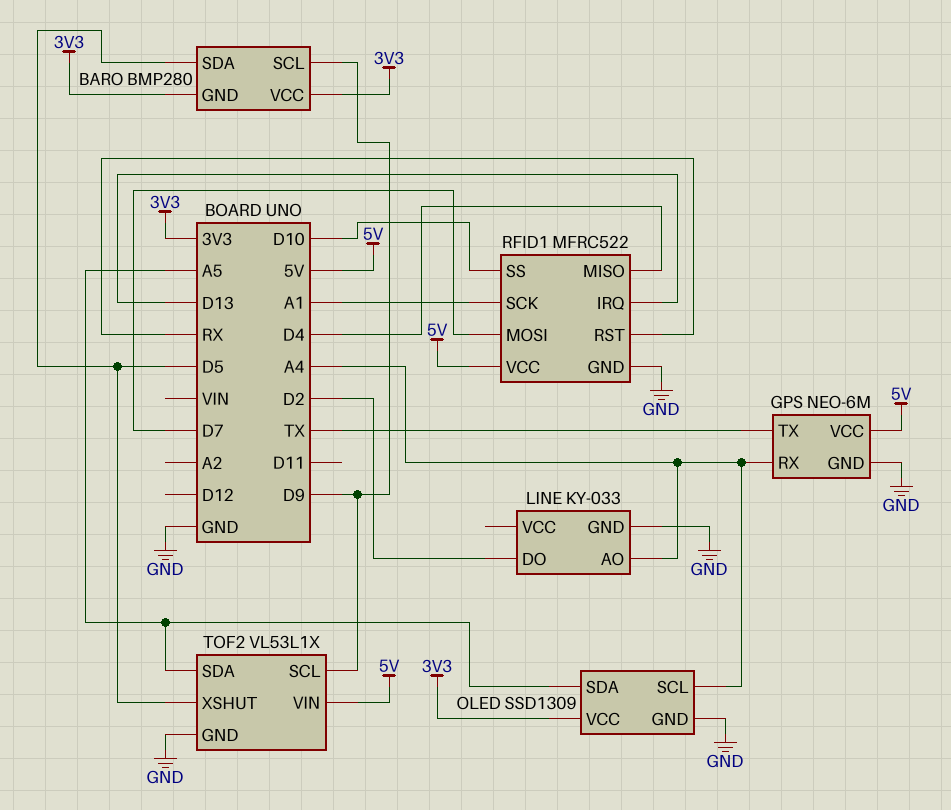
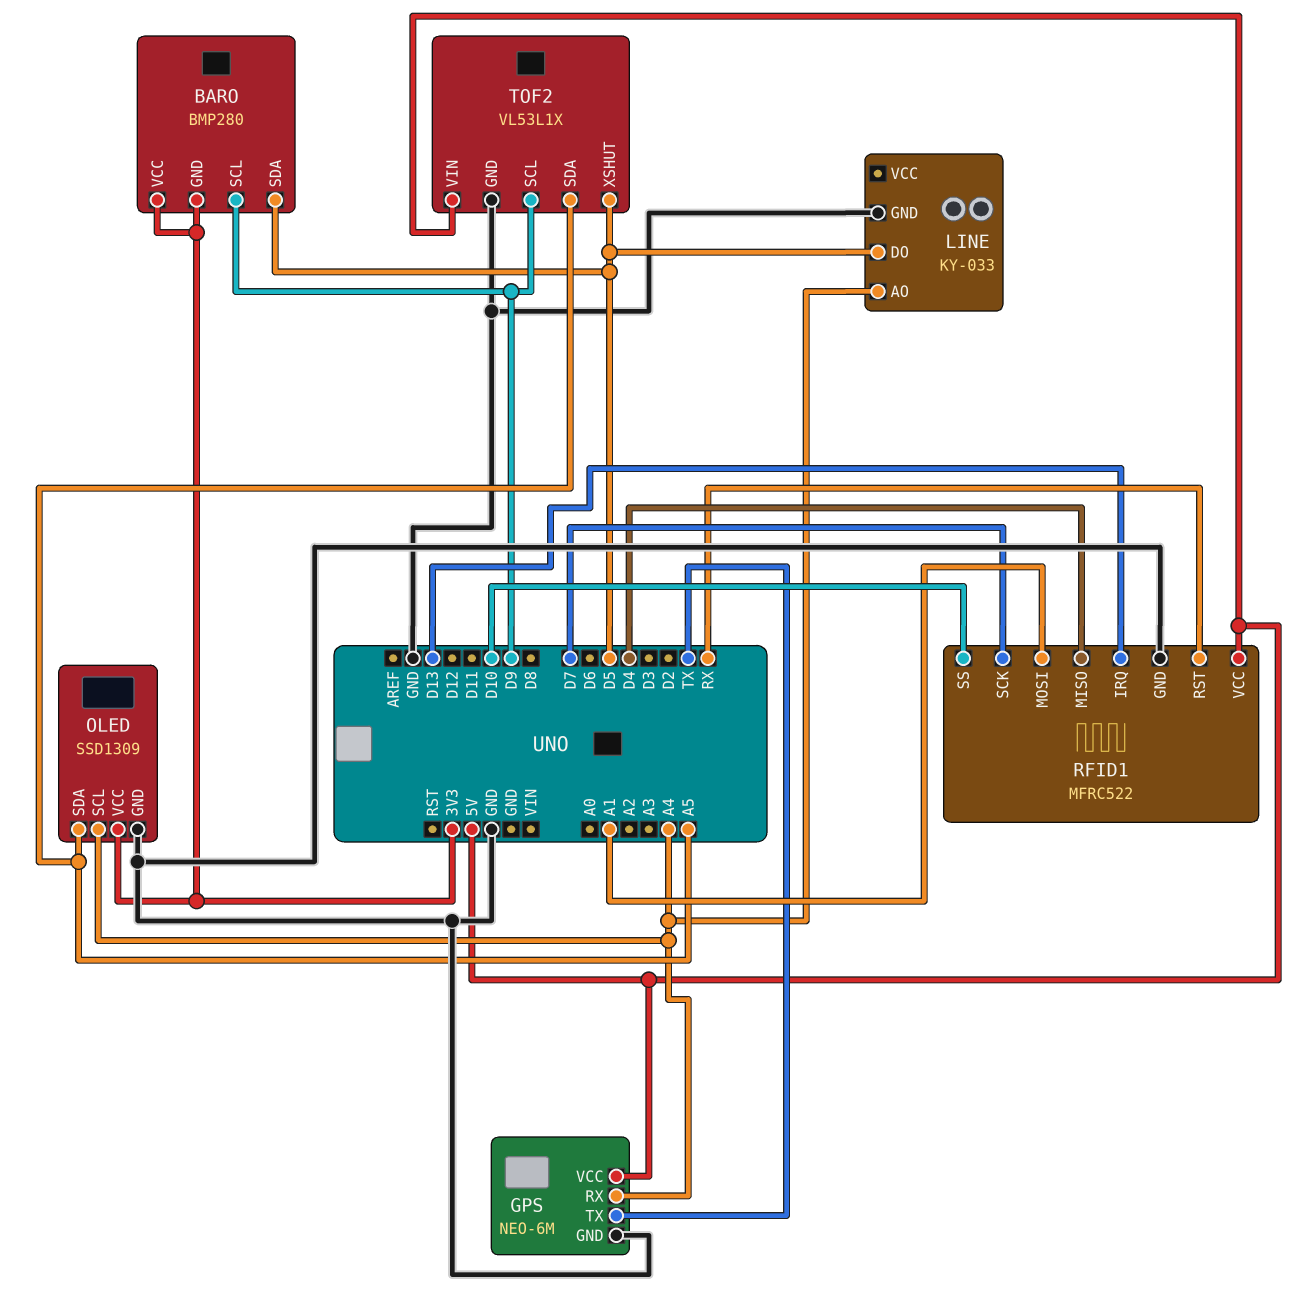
LINE pin DO: D2 -> D5
RFID1 pin MOSI: D7 -> A1
RFID1 pin SCK: A1 -> D7

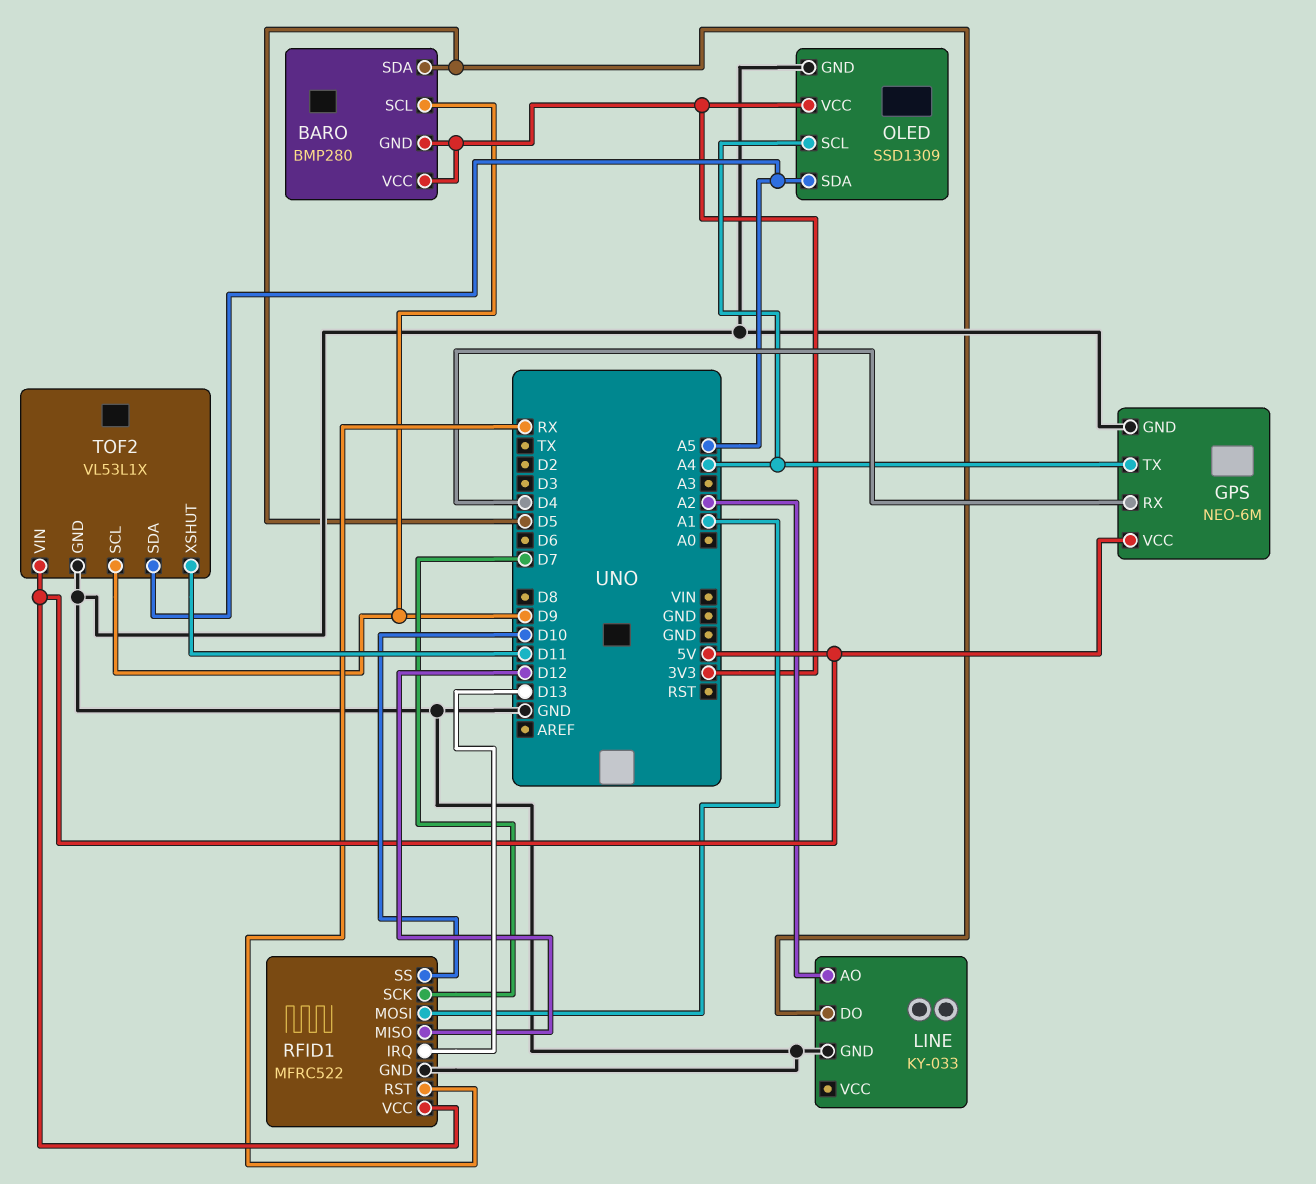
GPS pin RX: A4 -> D4
GPS pin TX: TX -> A4
LINE pin AO: A4 -> A2
RFID1 pin MISO: D4 -> D12
TOF2 pin XSHUT: D5 -> D11

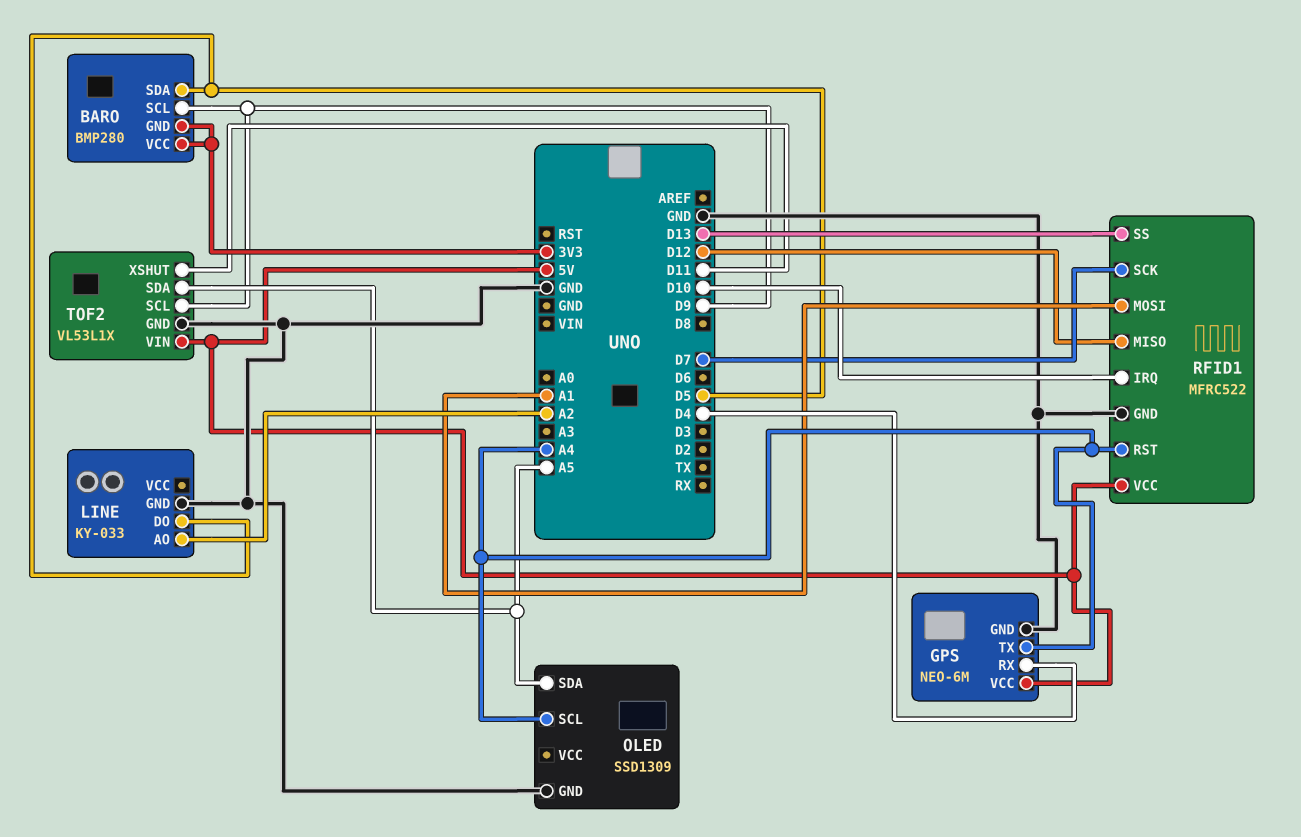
OLED pin VCC: 3V3 -> none
RFID1 pin IRQ: D13 -> D10
RFID1 pin RST: RX -> A4
RFID1 pin SS: D10 -> D13

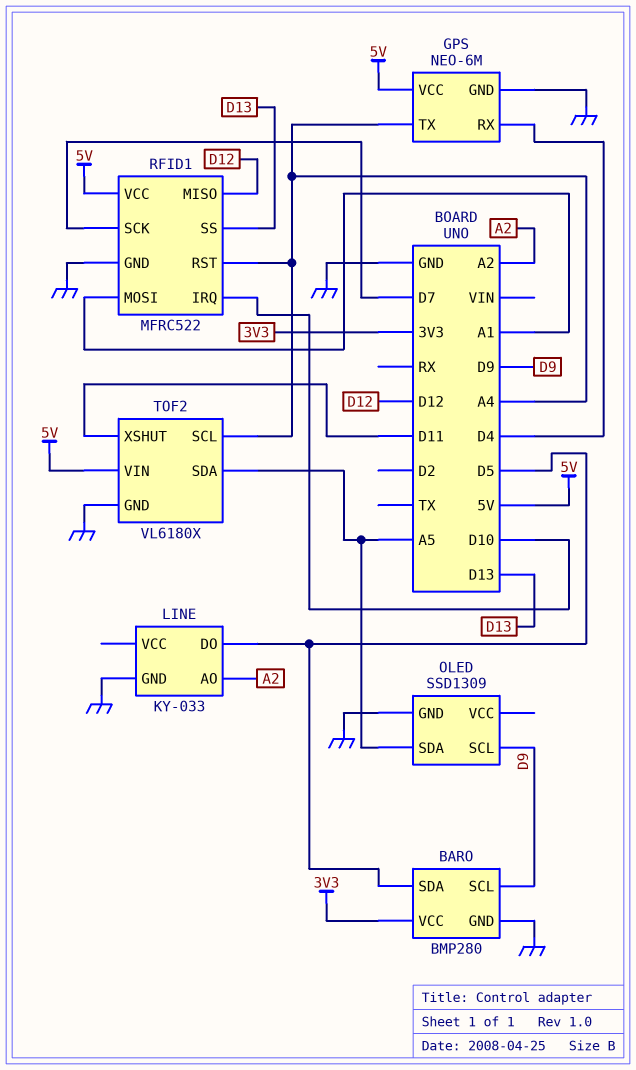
BARO pin GND: 3V3 -> GND
OLED pin SCL: A4 -> D9
TOF2: VL53L1X -> VL6180X
TOF2 pin SCL: D9 -> A4

